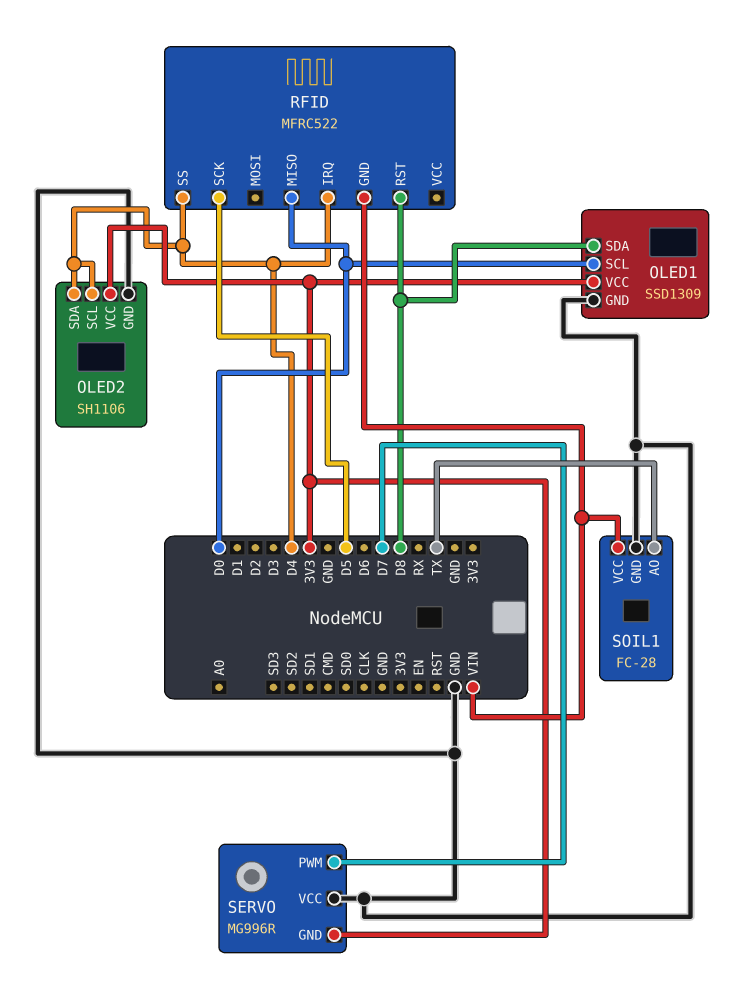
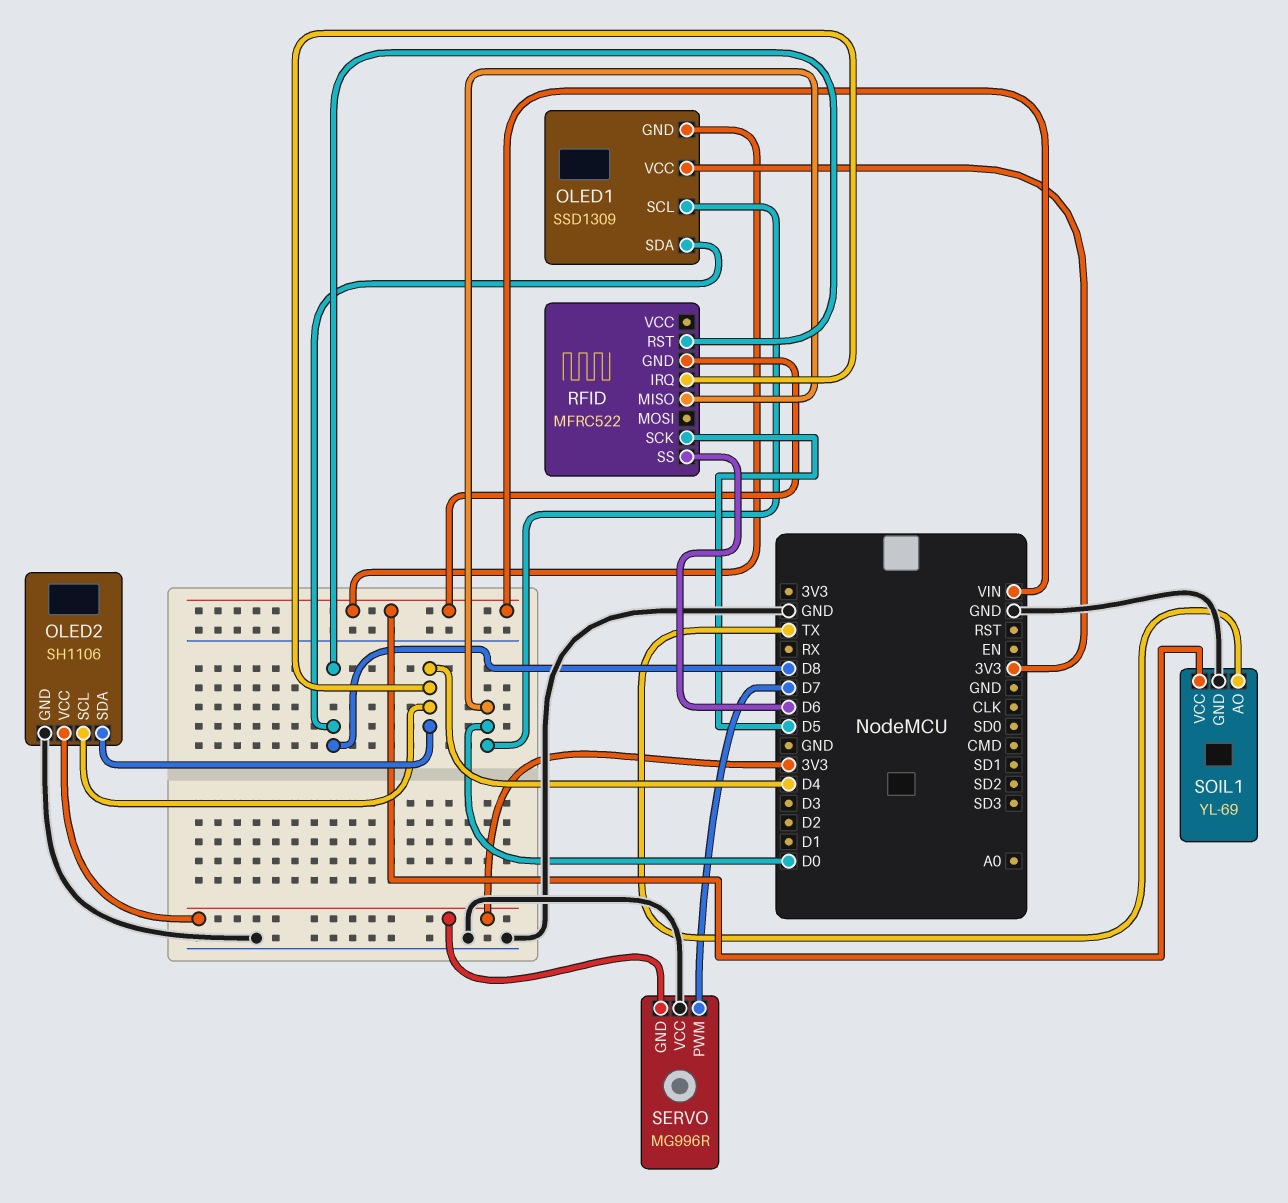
OLED1 pin GND: GND -> VIN
RFID pin SS: D4 -> D6
SOIL1: FC-28 -> YL-69

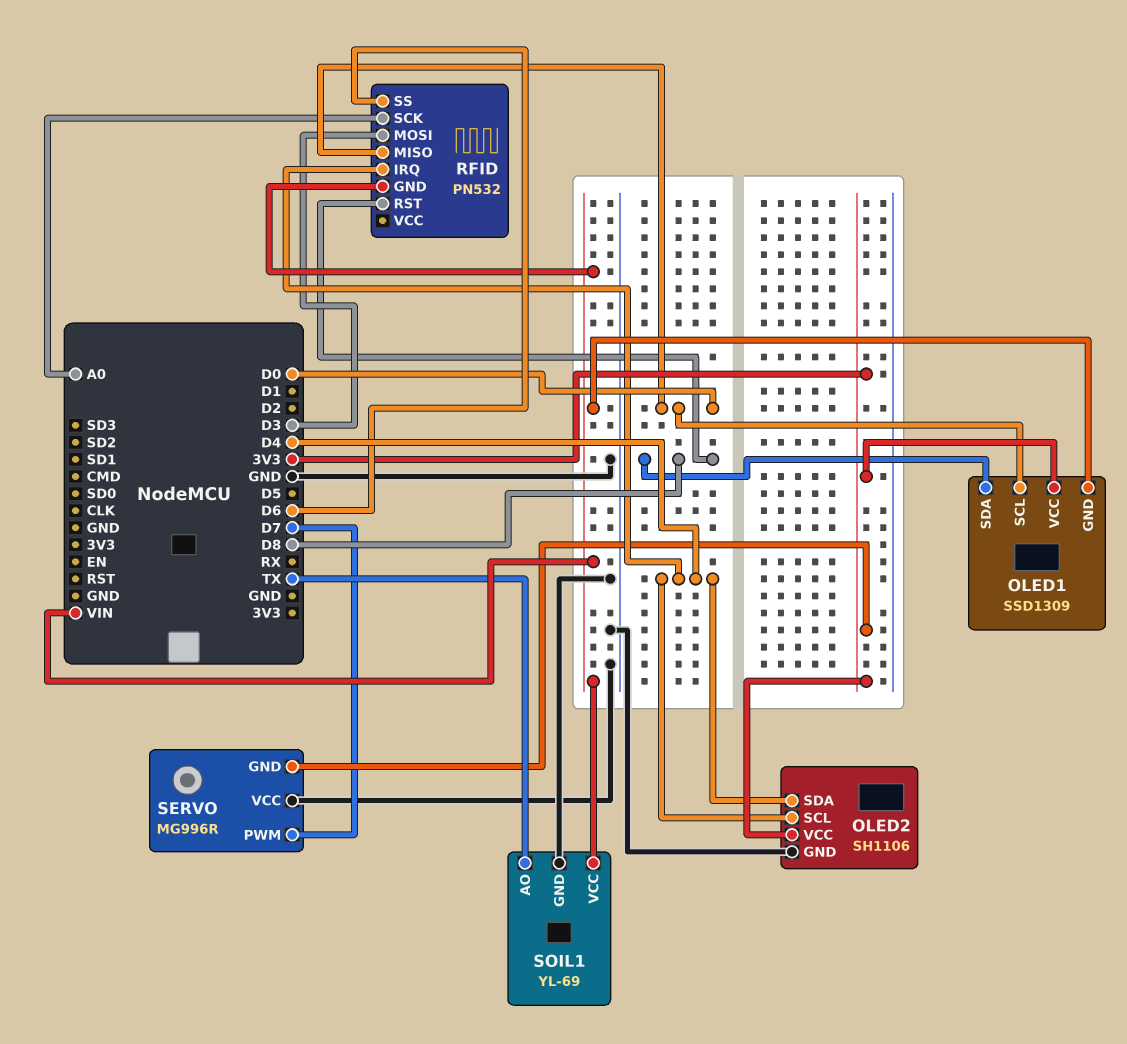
RFID: MFRC522 -> PN532
RFID pin MOSI: none -> D3
RFID pin SCK: D5 -> A0

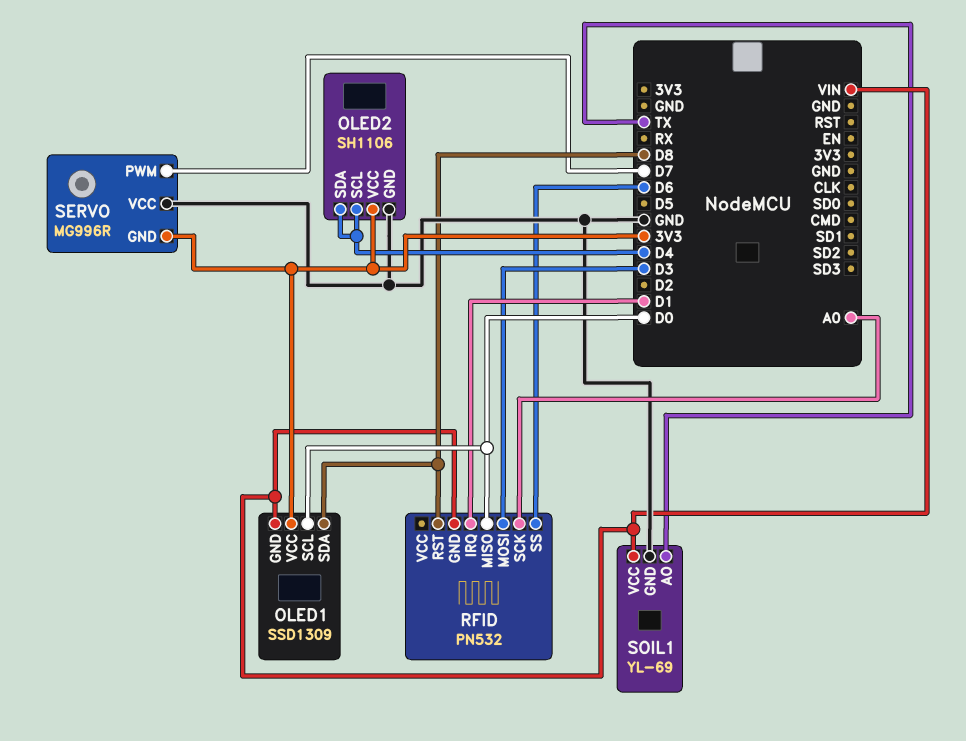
RFID pin IRQ: D4 -> D1

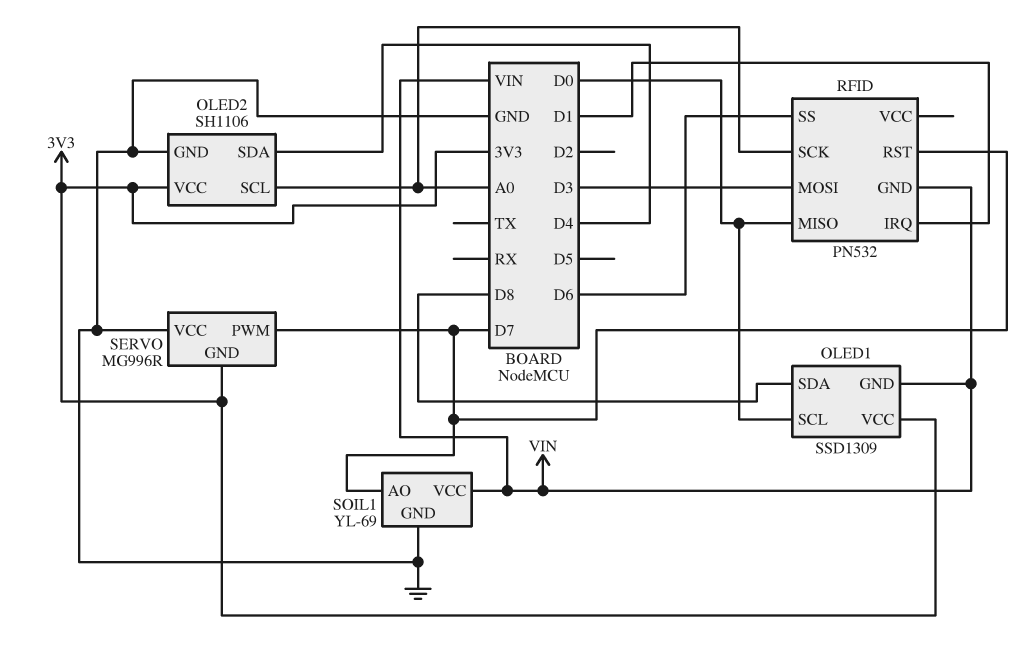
OLED2 pin SCL: D4 -> A0
RFID pin RST: D8 -> D7
SOIL1 pin AO: TX -> D7

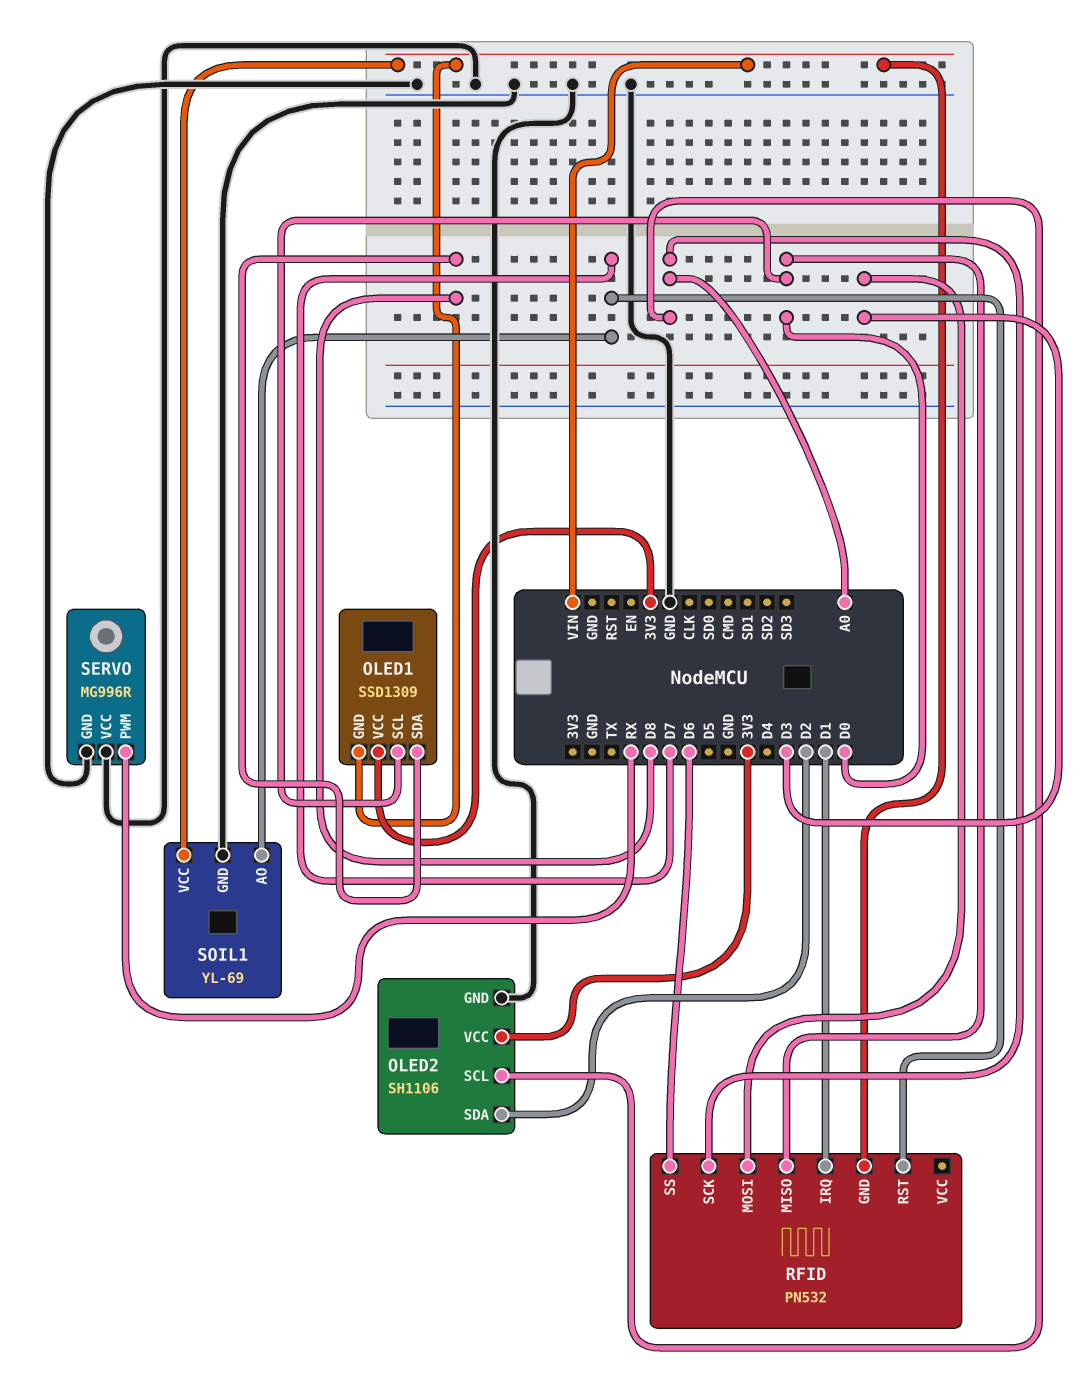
OLED2 pin SDA: D4 -> D2
SERVO pin GND: 3V3 -> GND
SERVO pin PWM: D7 -> RX

